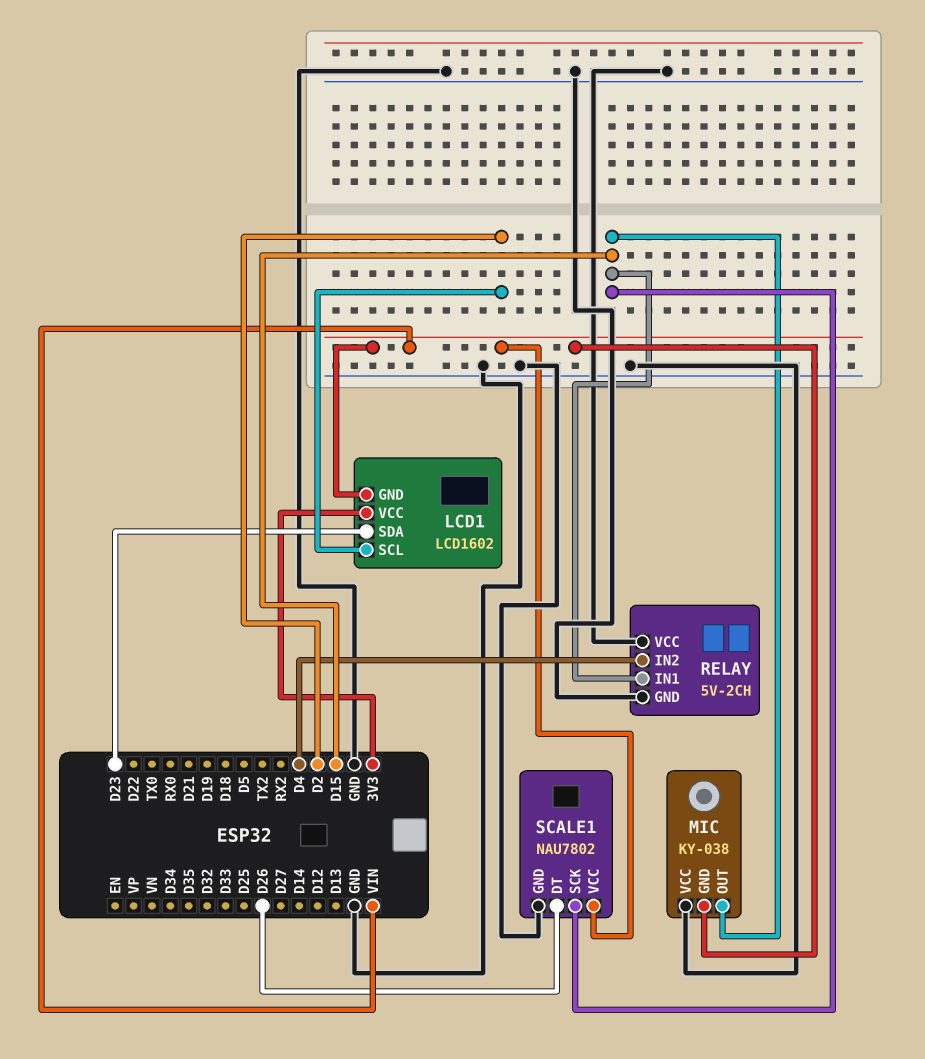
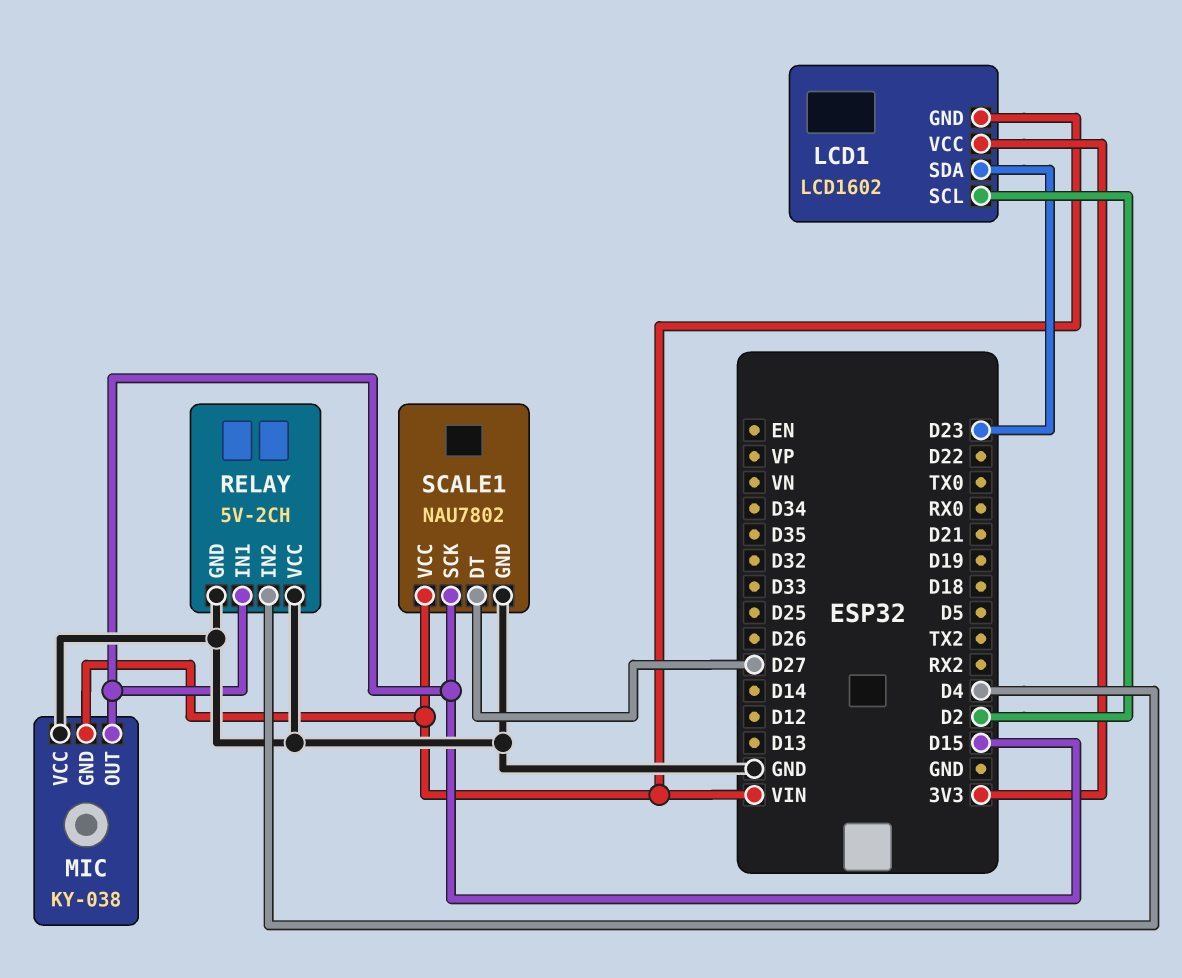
SCALE1 pin DT: D26 -> D27

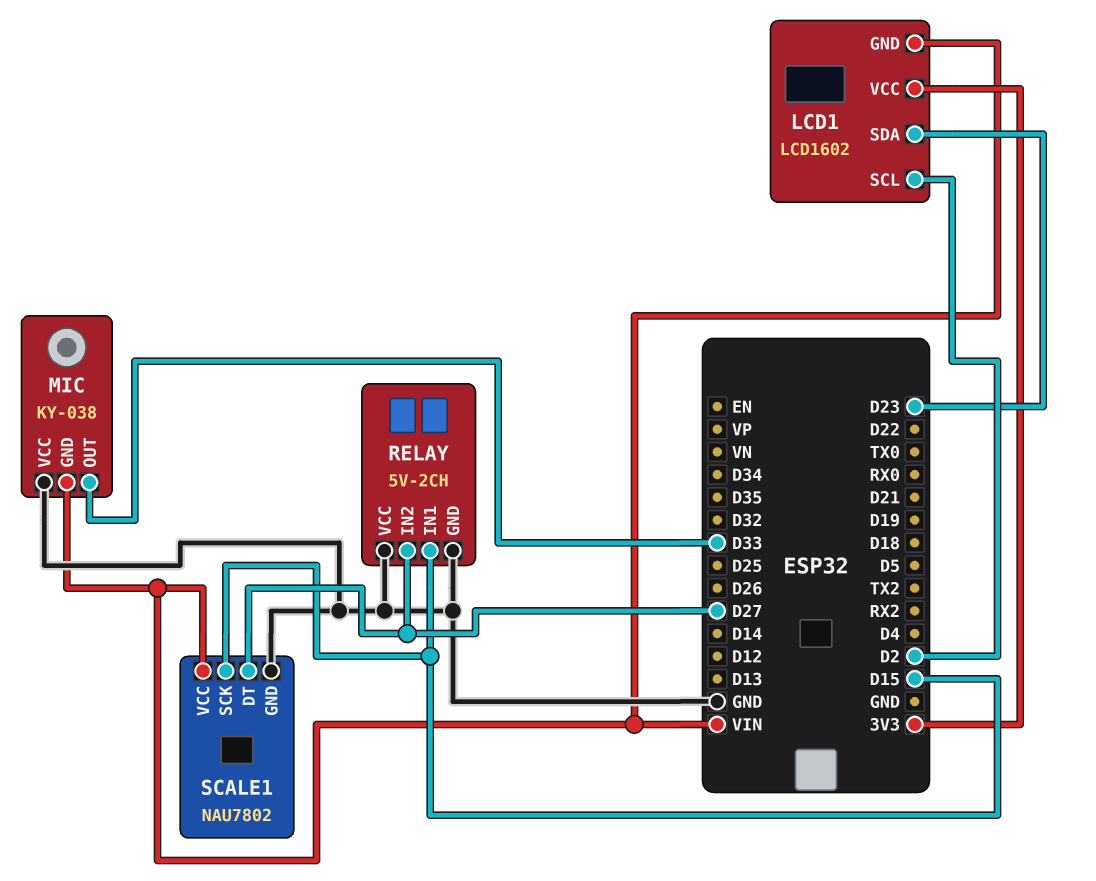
MIC pin OUT: D15 -> D33
RELAY pin IN2: D4 -> D27

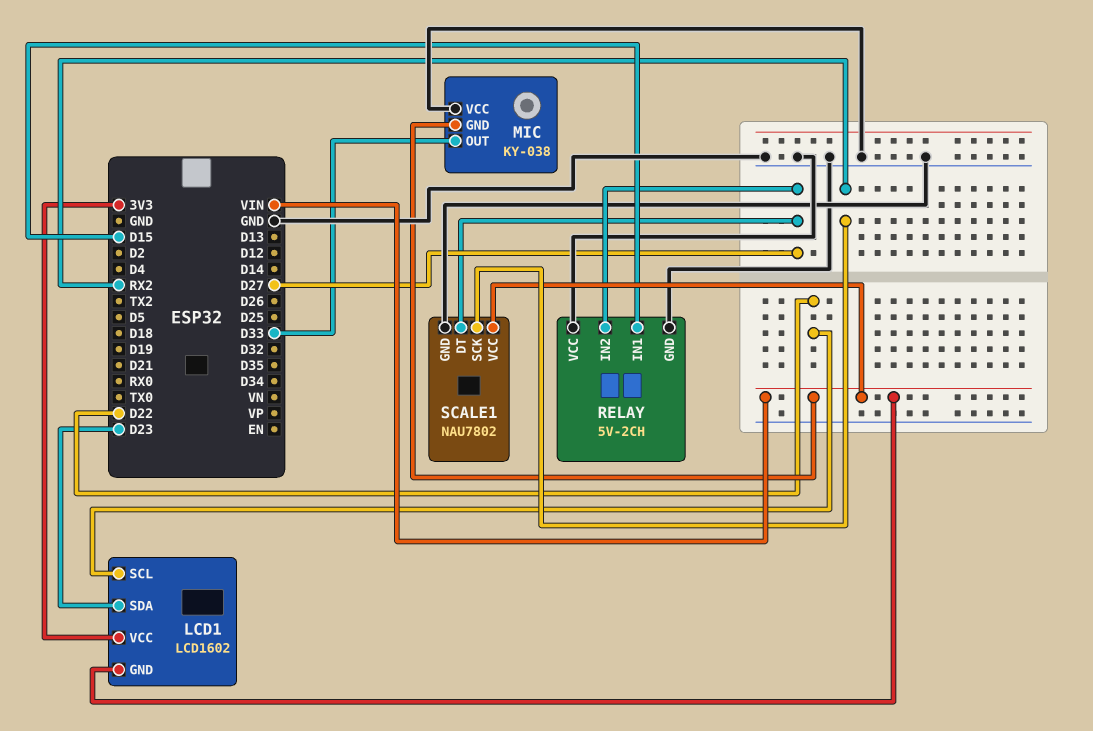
LCD1 pin SCL: D2 -> D22
SCALE1 pin SCK: D15 -> RX2

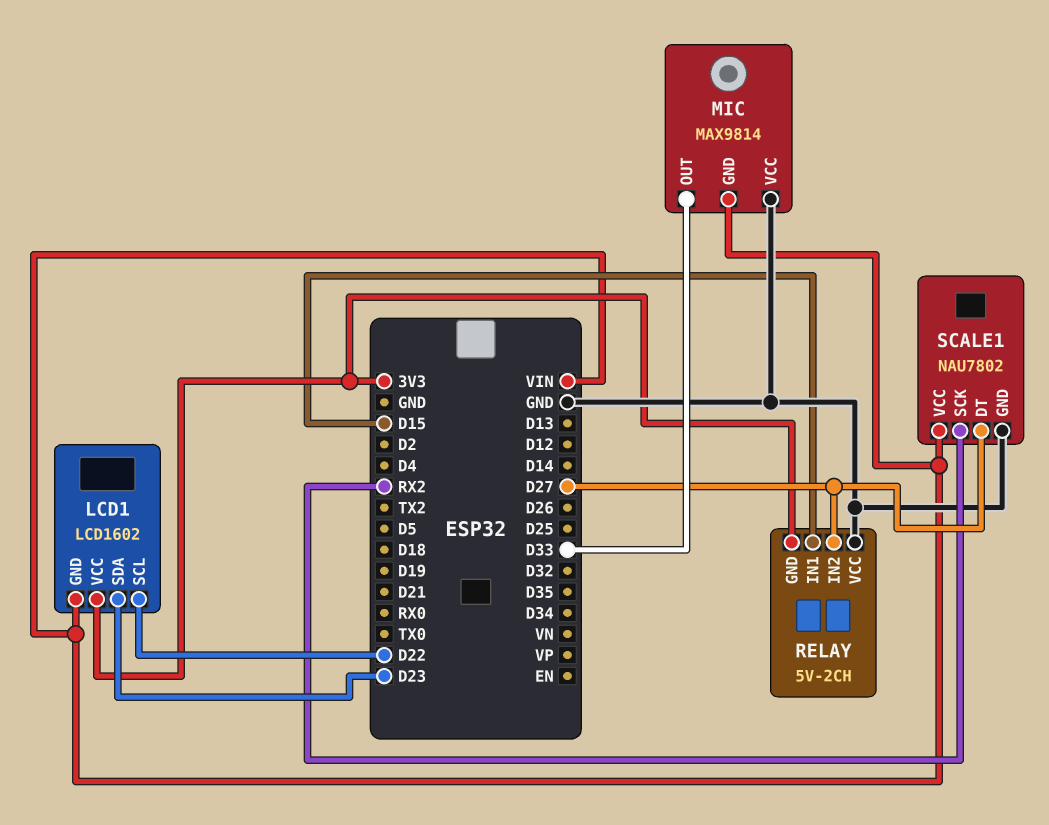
MIC: KY-038 -> MAX9814
RELAY pin GND: GND -> 3V3

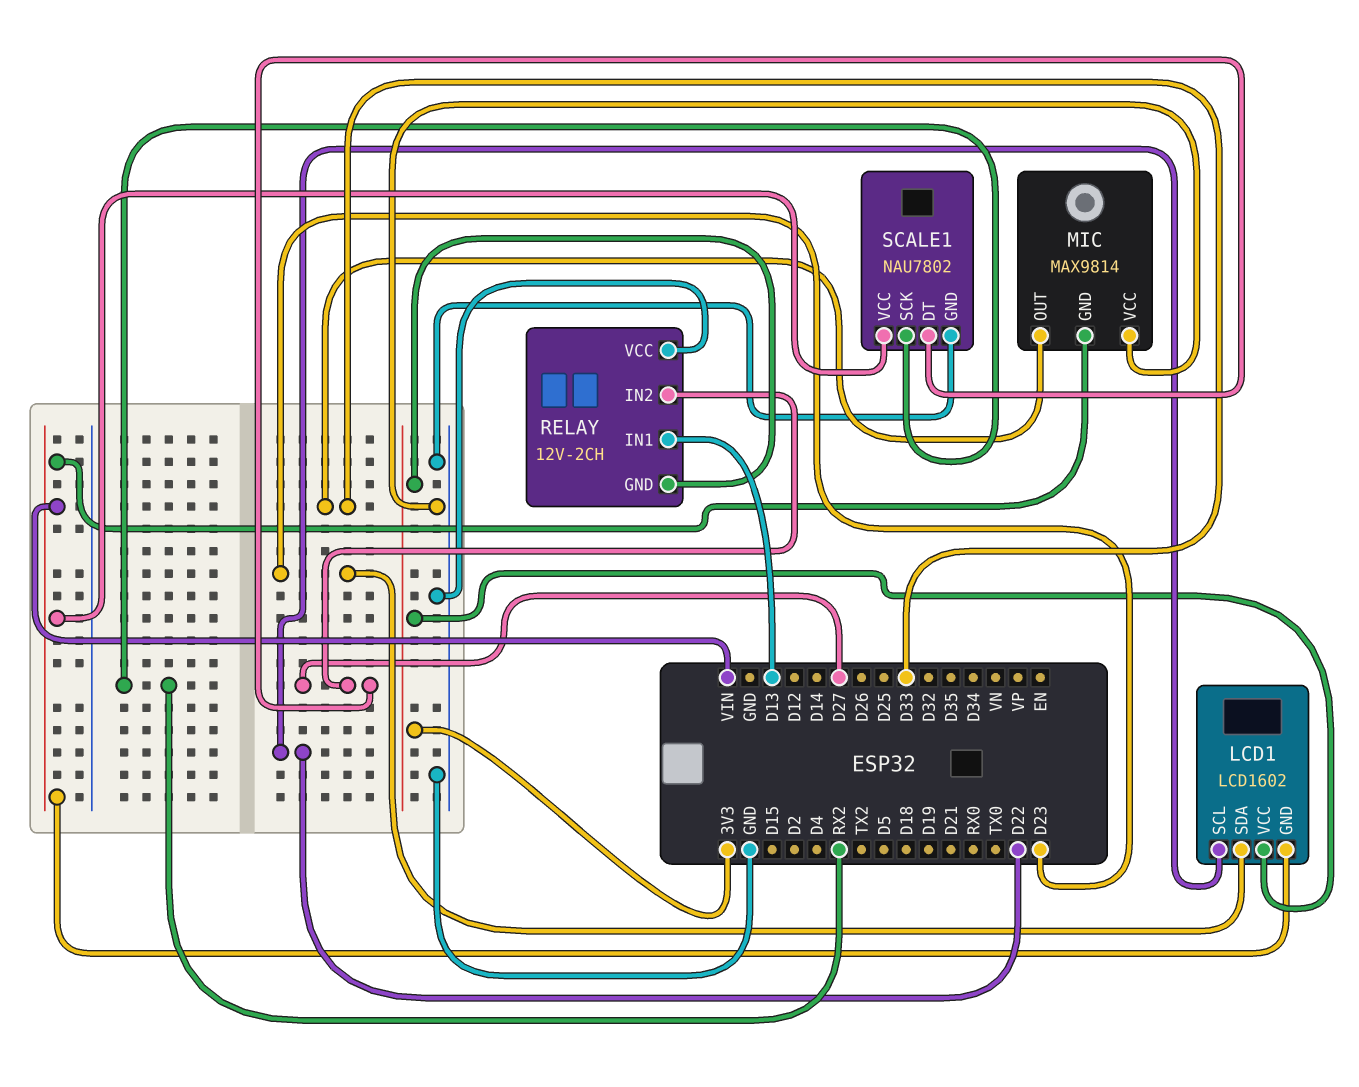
RELAY: 5V-2CH -> 12V-2CH
RELAY pin IN1: D15 -> D13

